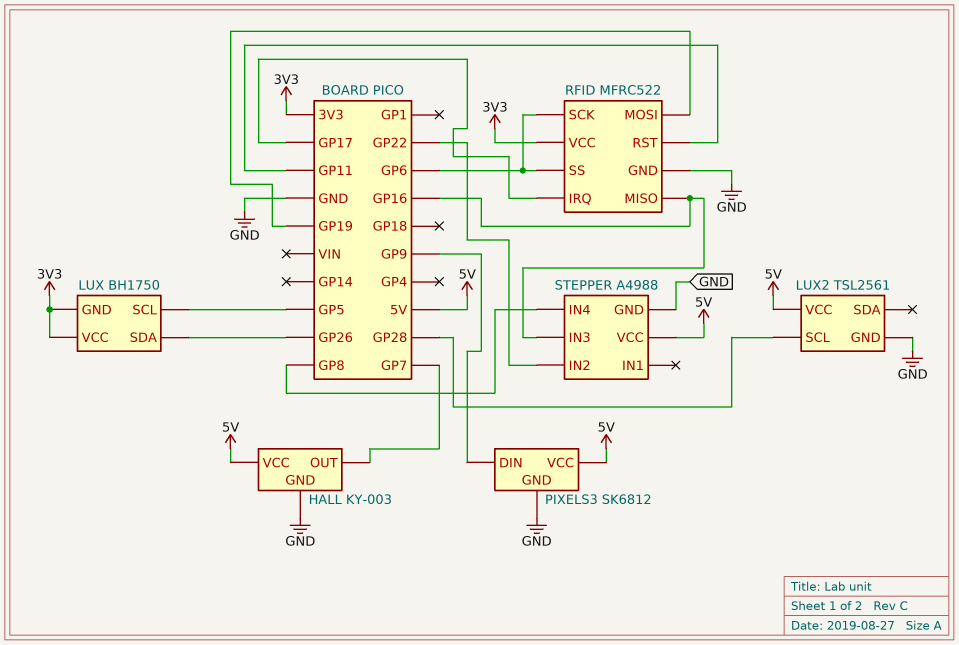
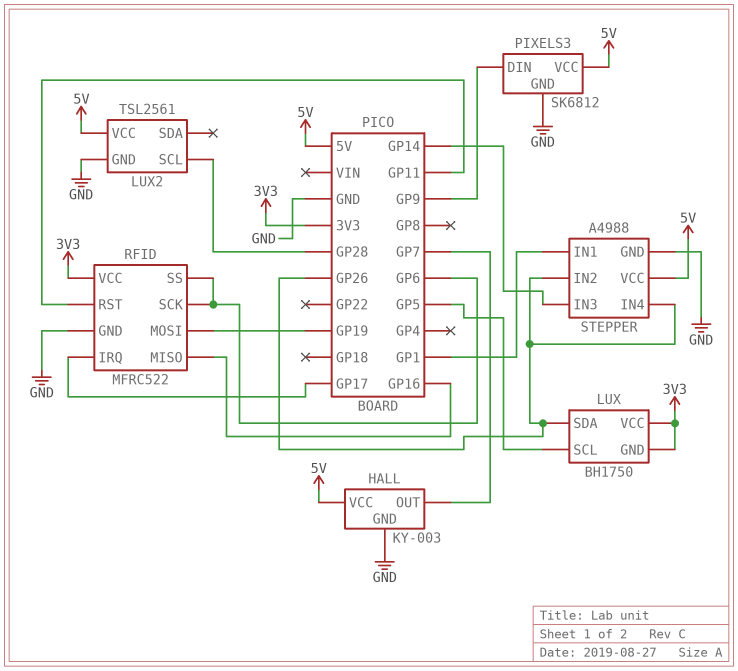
STEPPER pin IN1: none -> GP1
STEPPER pin IN2: GP22 -> GP26
STEPPER pin IN3: GP16 -> GP14
STEPPER pin IN4: GP8 -> GP26

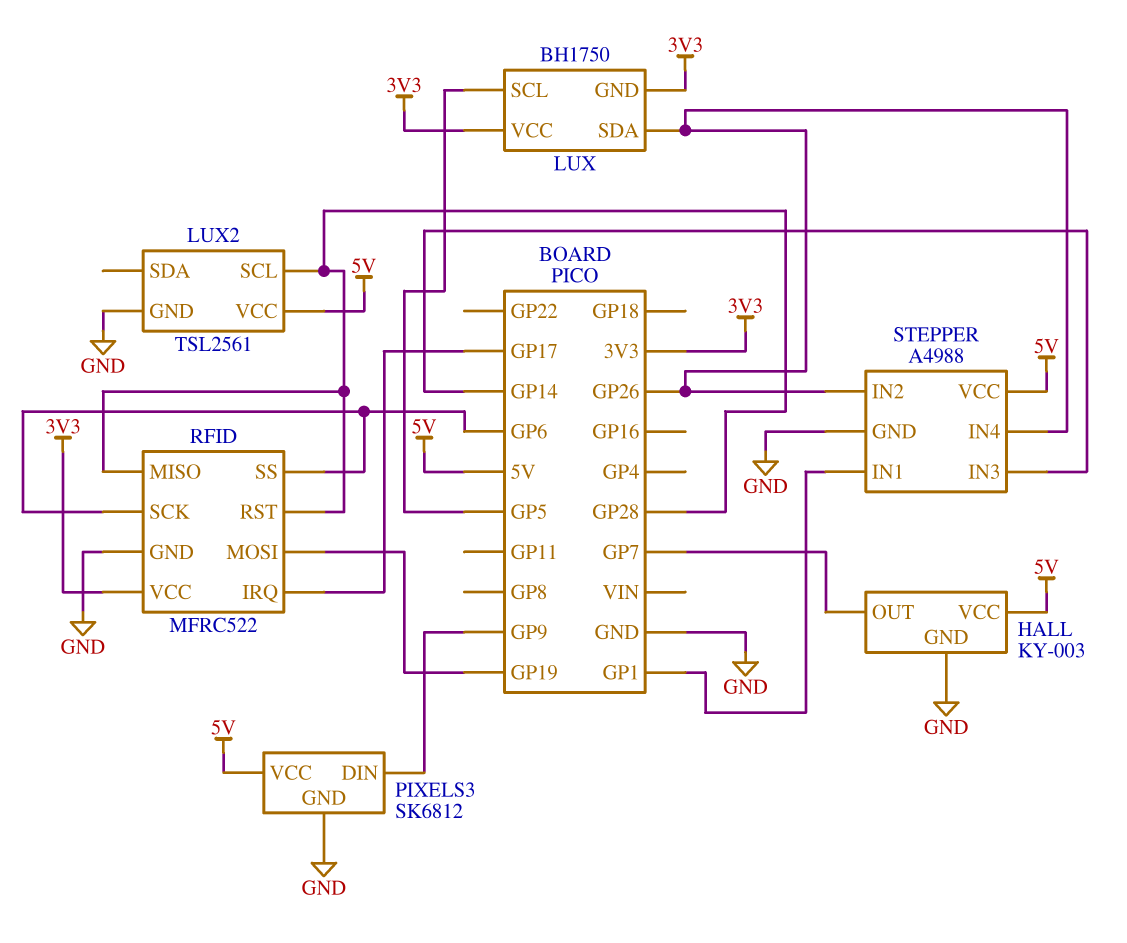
RFID pin MISO: GP16 -> GP28
RFID pin RST: GP11 -> GP28

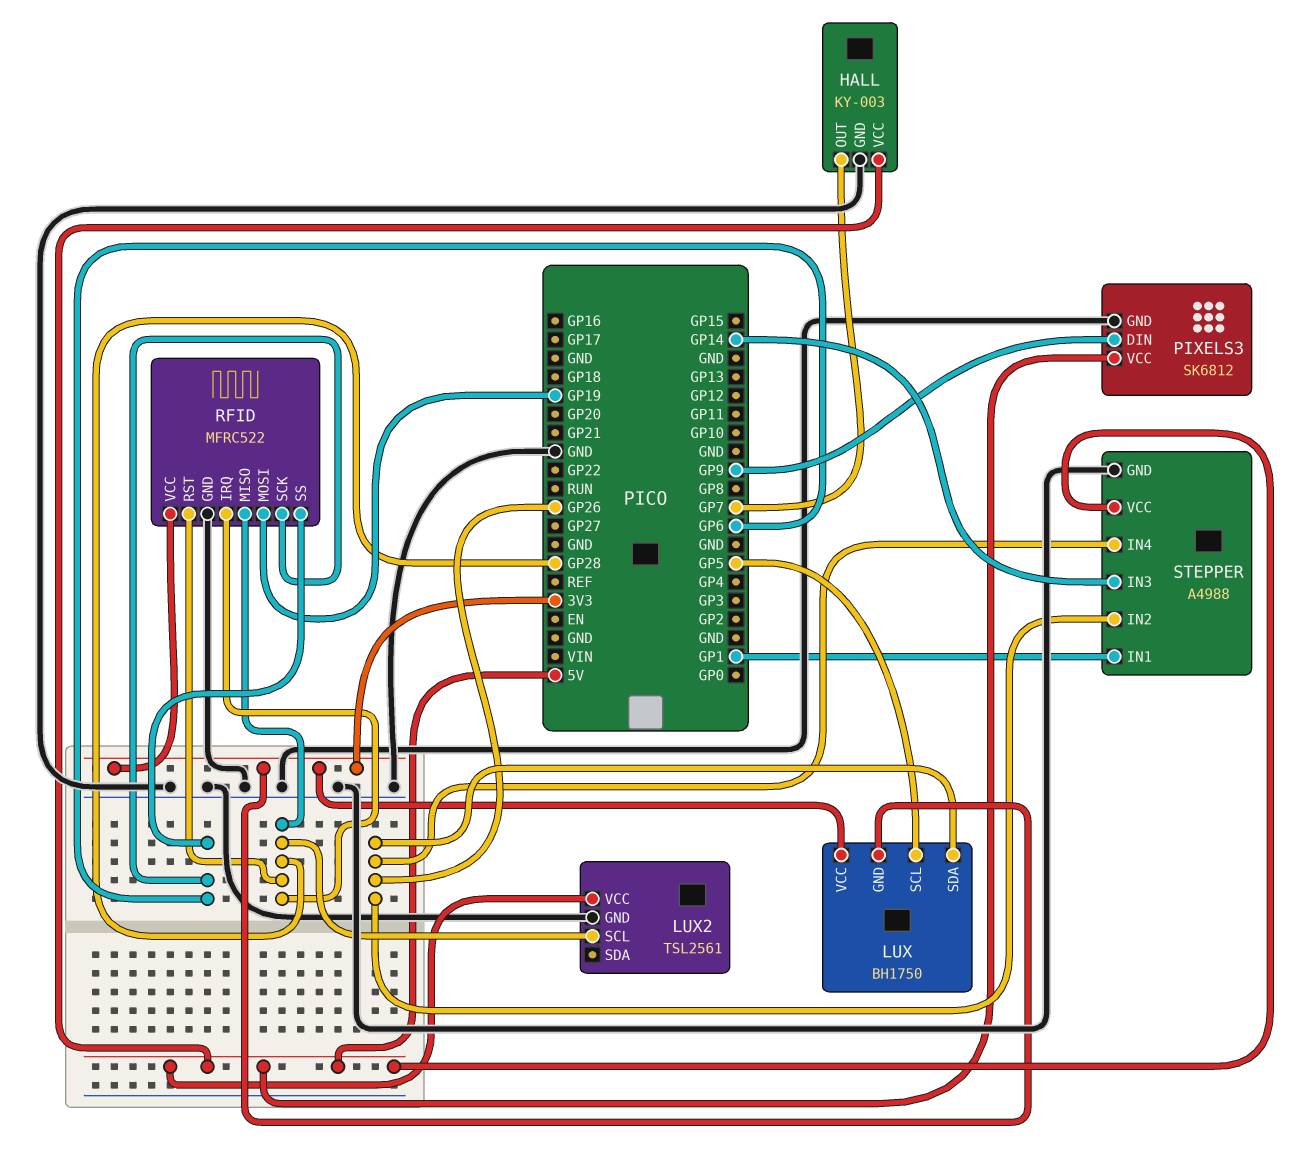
RFID pin IRQ: GP17 -> GP28

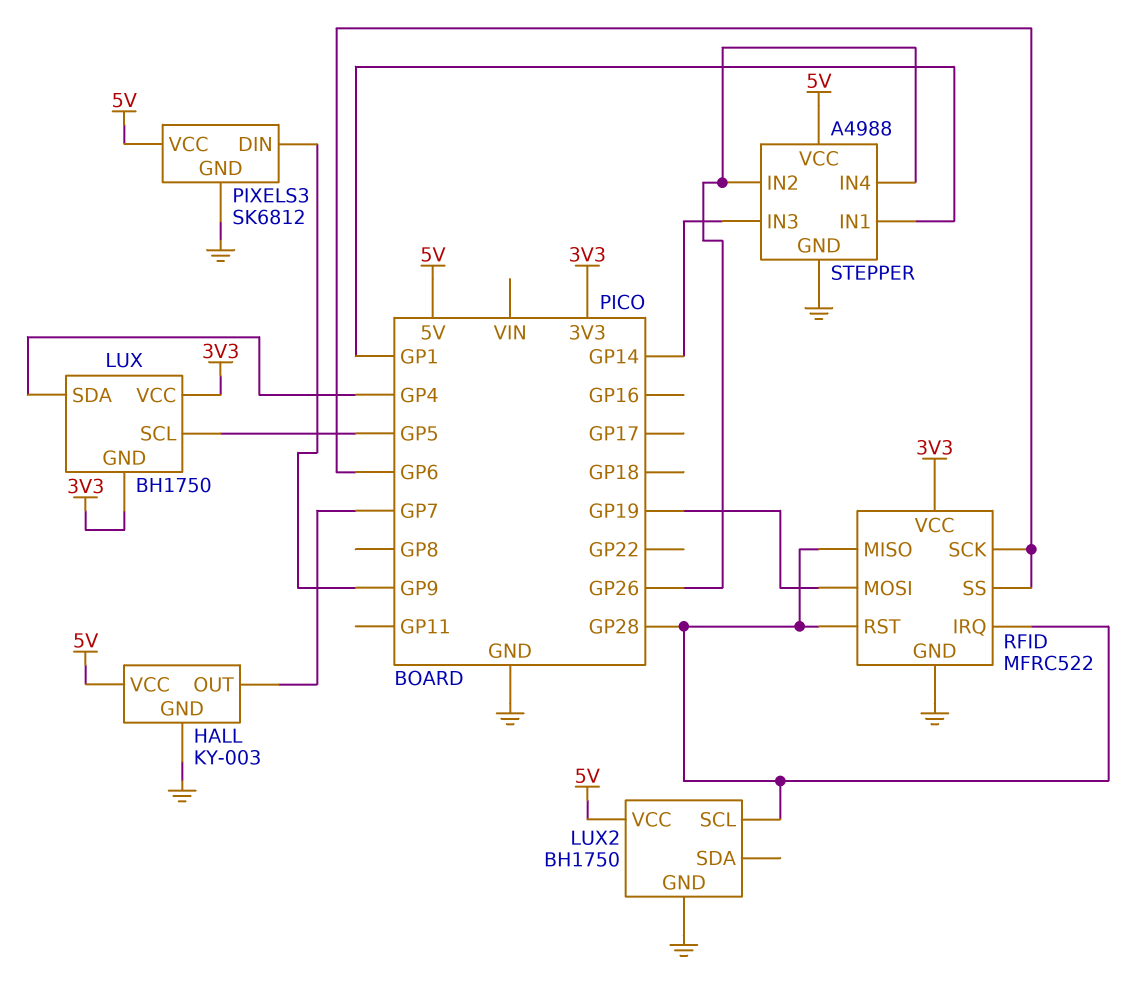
LUX pin SDA: GP26 -> GP4
LUX2: TSL2561 -> BH1750

